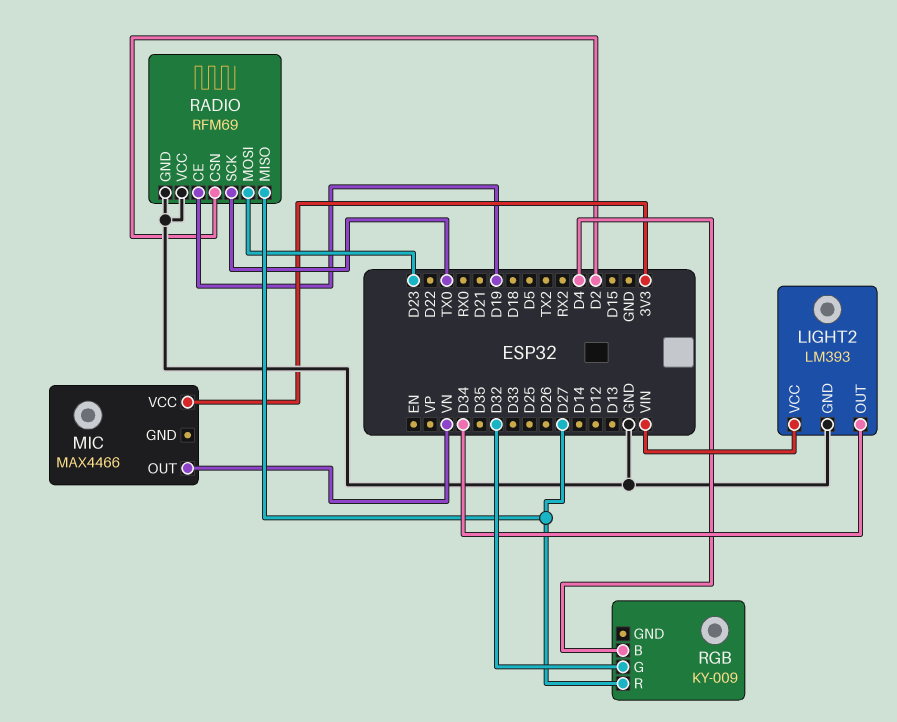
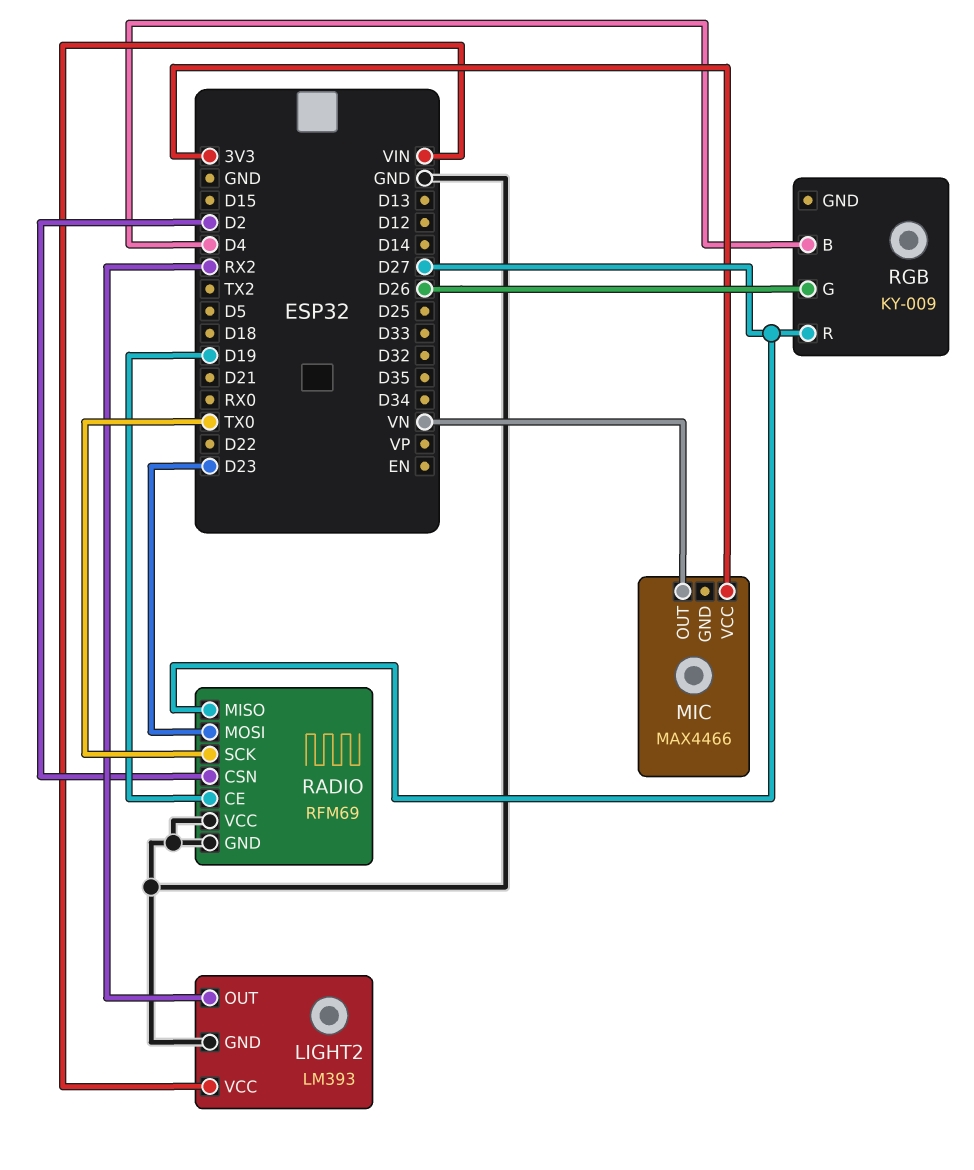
LIGHT2 pin OUT: D34 -> RX2
RGB pin G: D32 -> D26

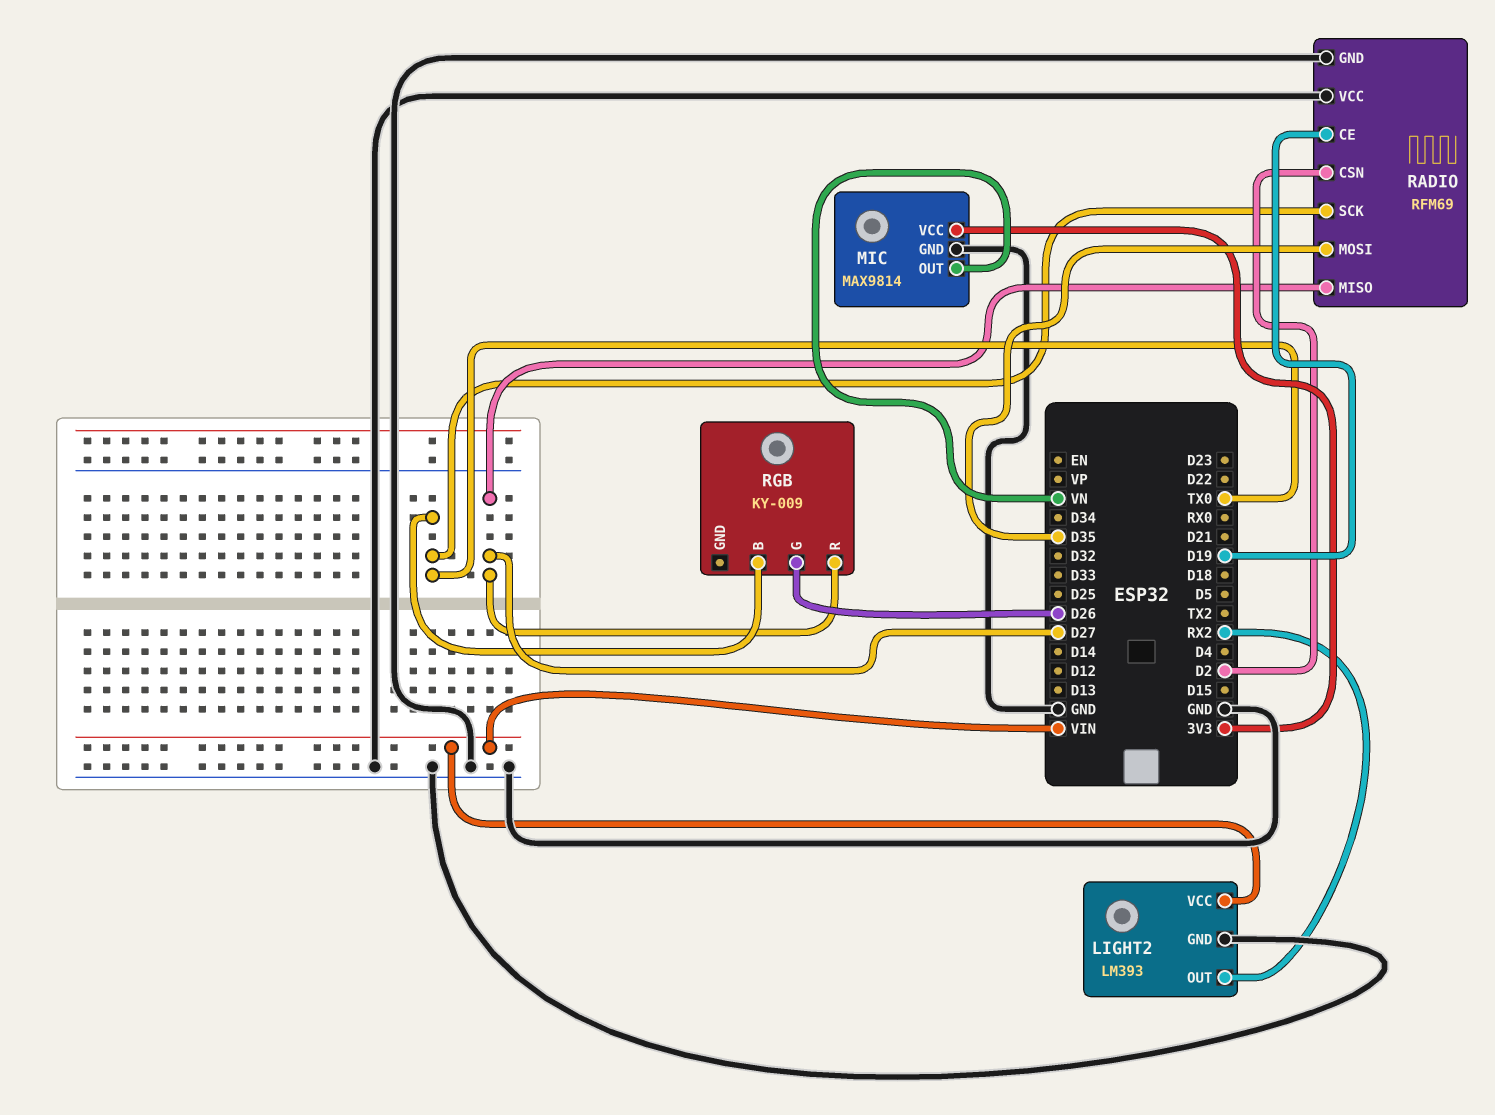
MIC: MAX4466 -> MAX9814
MIC pin GND: none -> GND
RADIO pin MOSI: D23 -> D35
RGB pin B: D4 -> TX0

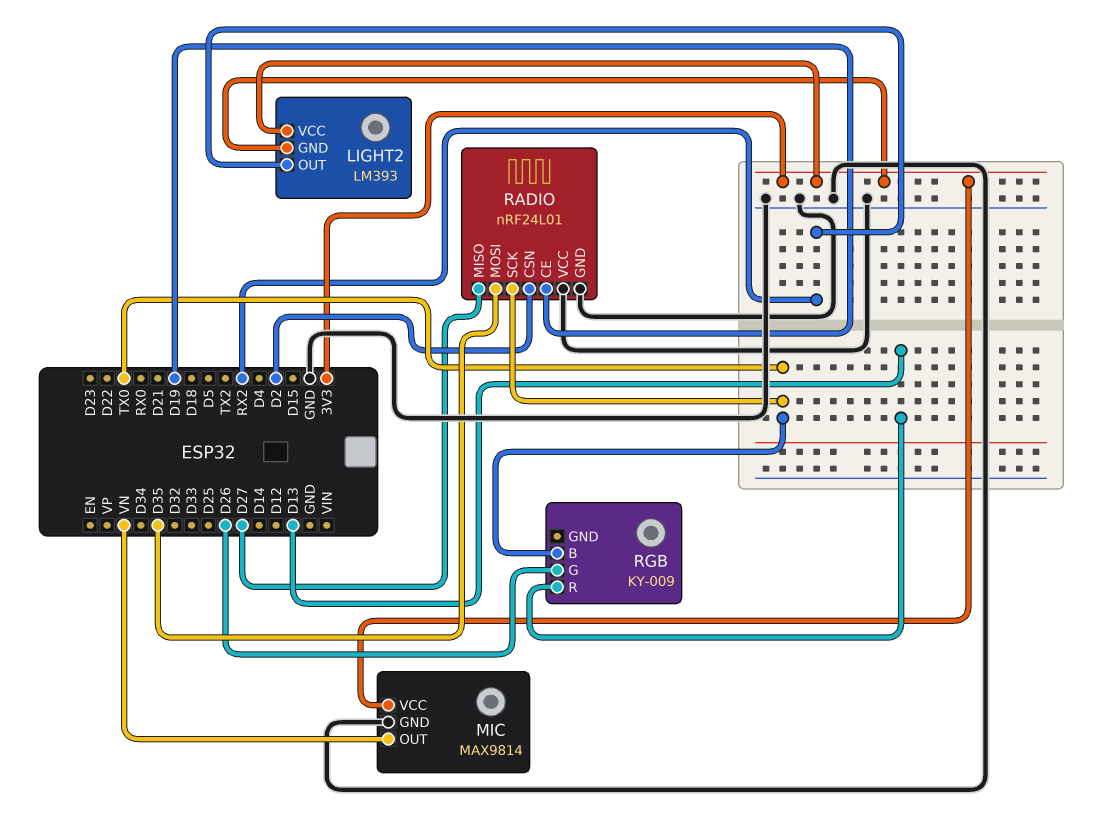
LIGHT2 pin GND: GND -> 3V3
LIGHT2 pin VCC: VIN -> 3V3
RADIO: RFM69 -> nRF24L01
RGB pin R: D27 -> D13

